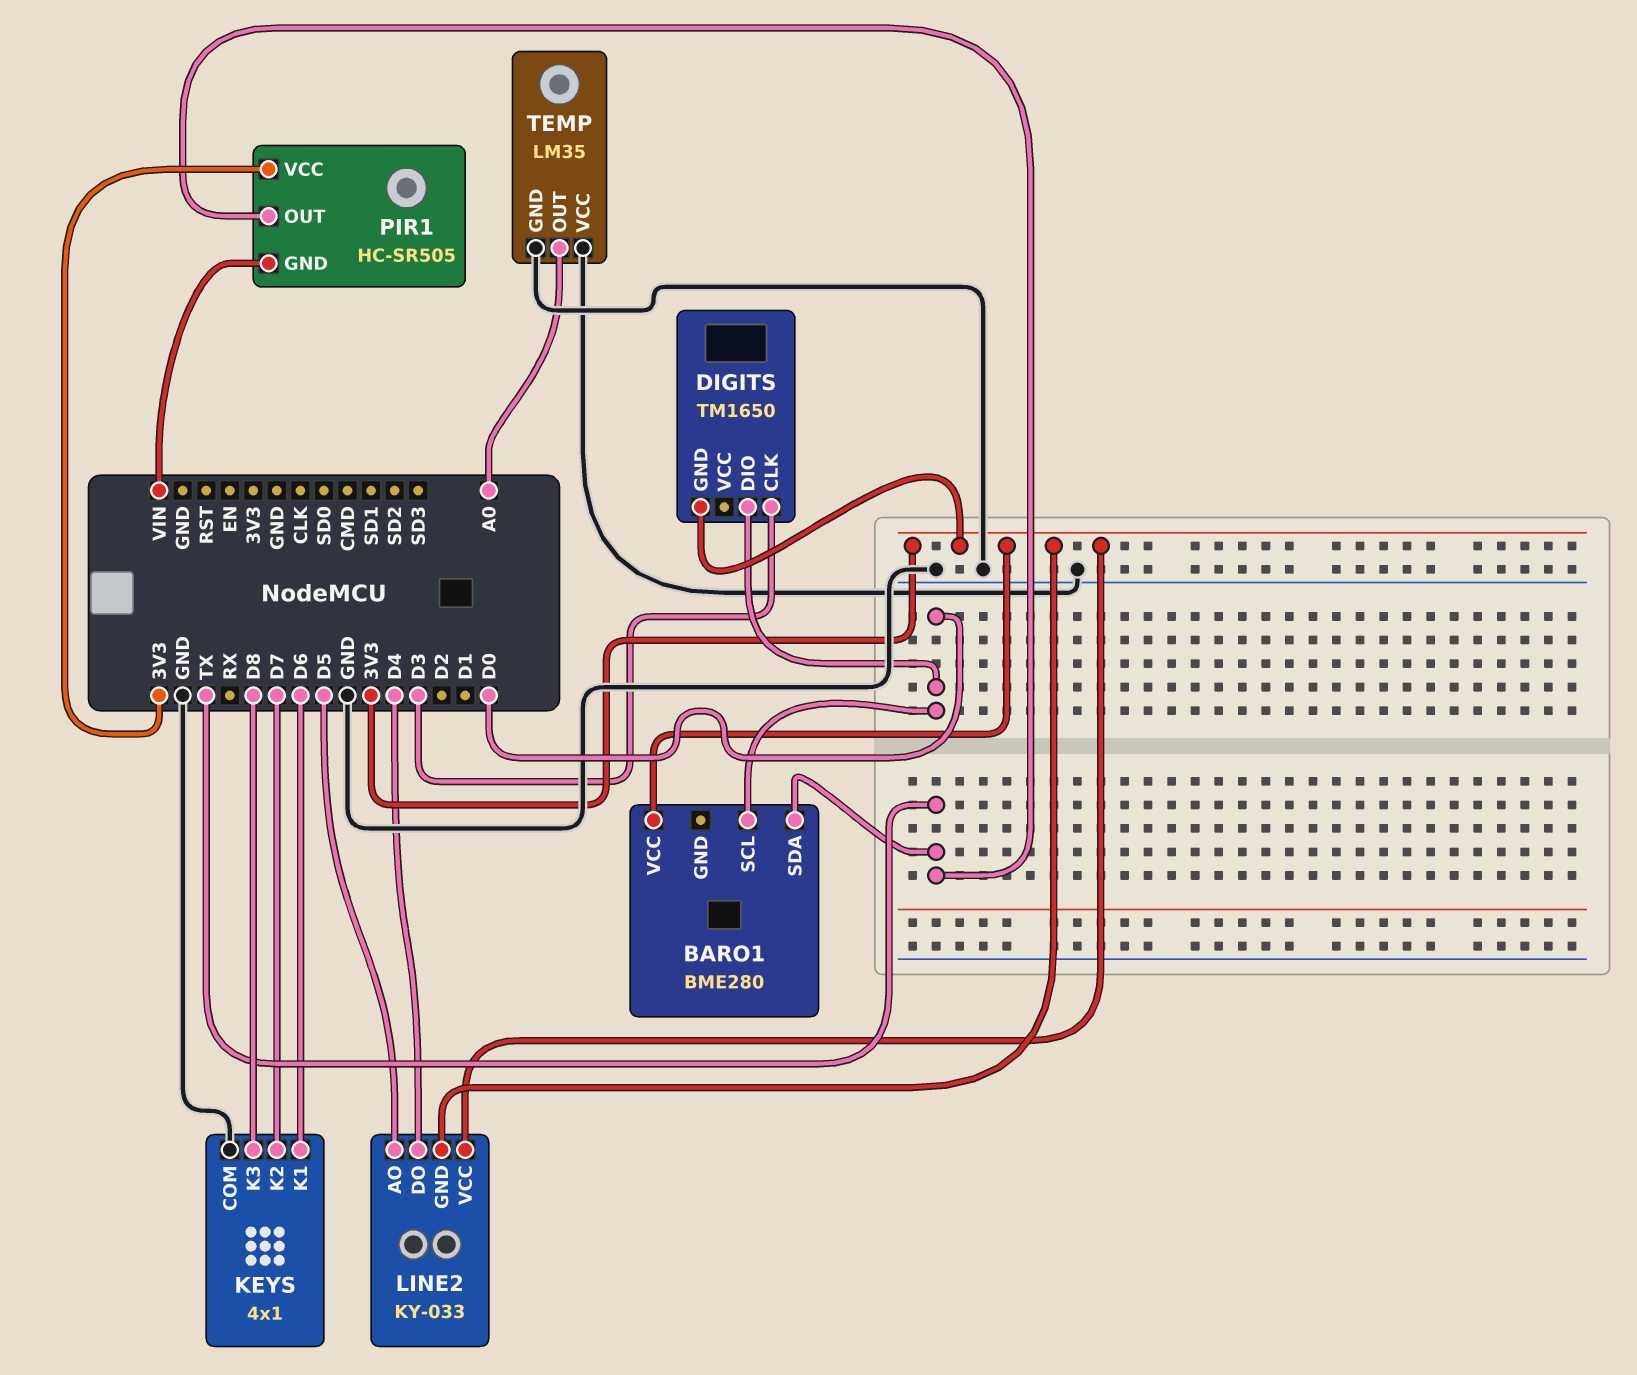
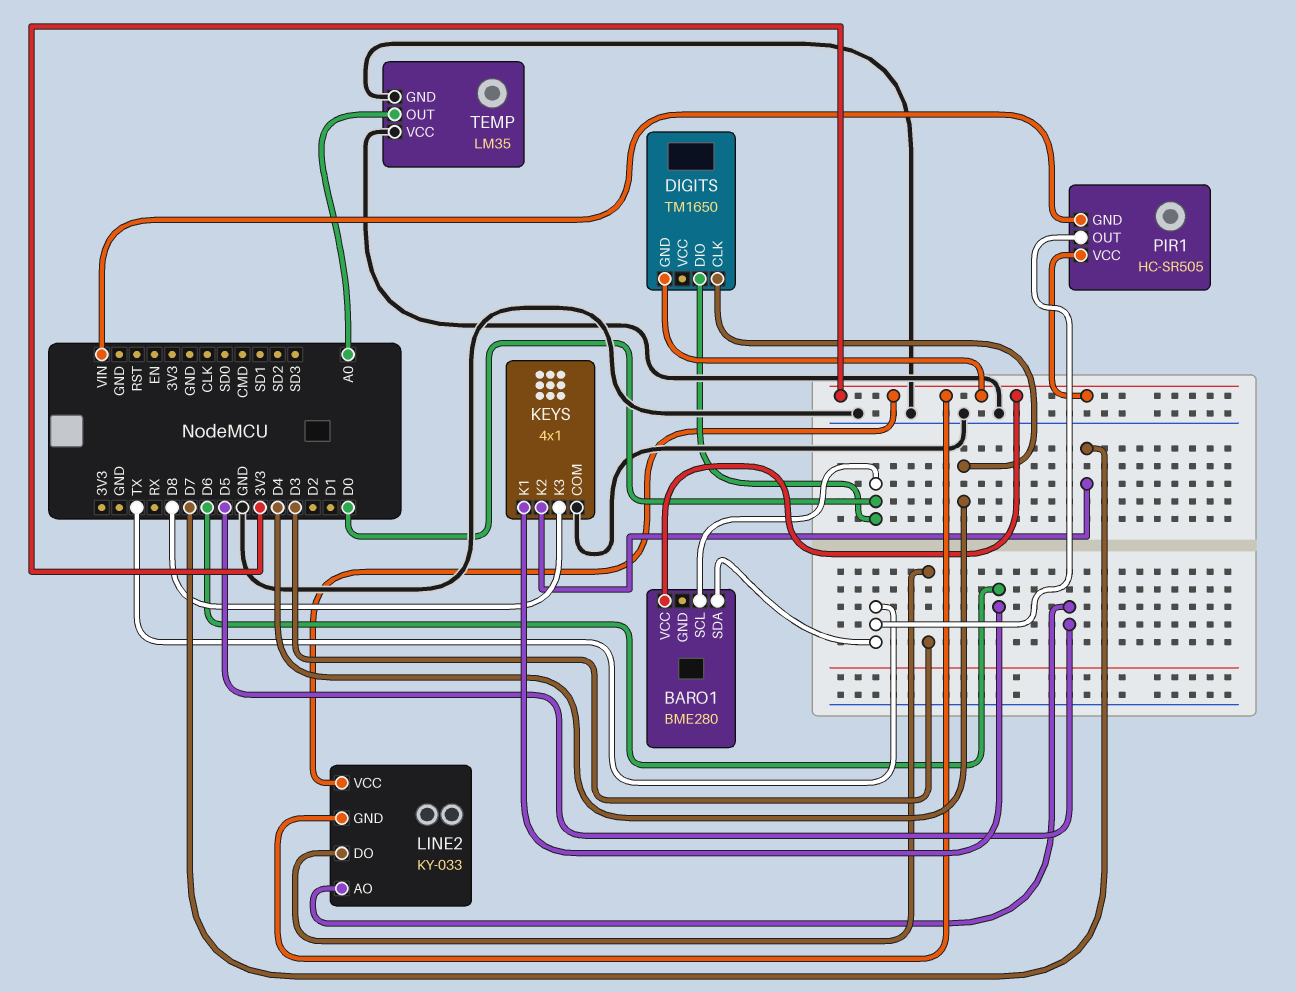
DIGITS pin CLK: D3 -> D4
LINE2 pin DO: D4 -> D3

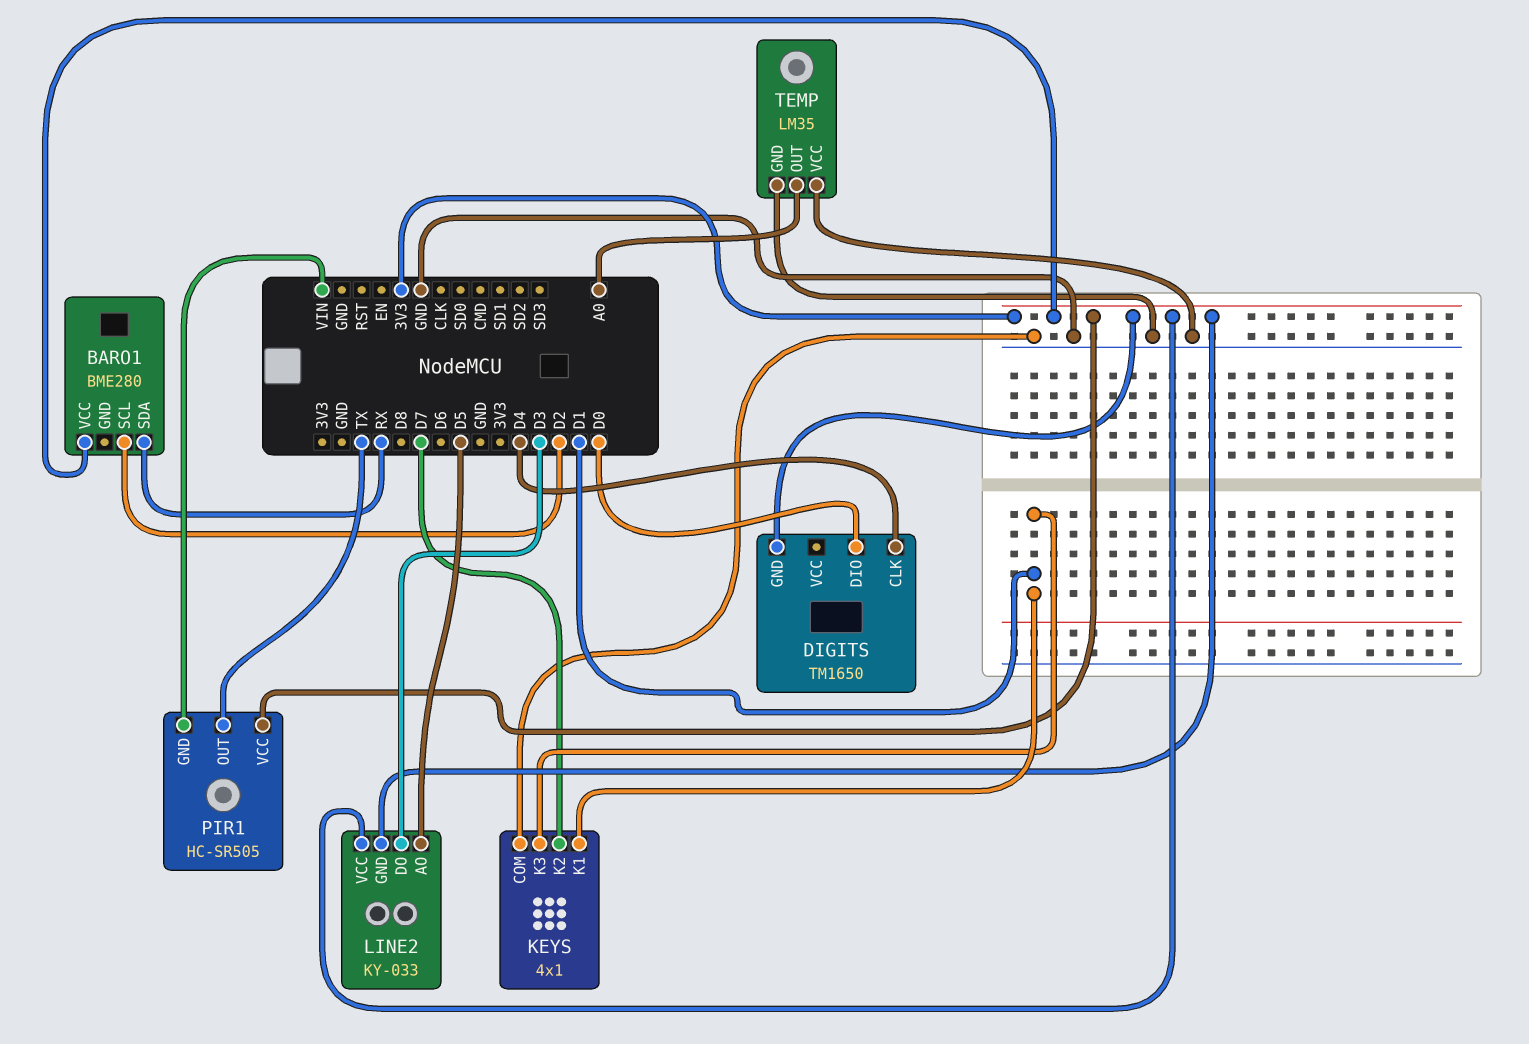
BARO1 pin SCL: D0 -> D2
BARO1 pin SDA: TX -> RX
KEYS pin K1: D6 -> D1
KEYS pin K3: D8 -> D1

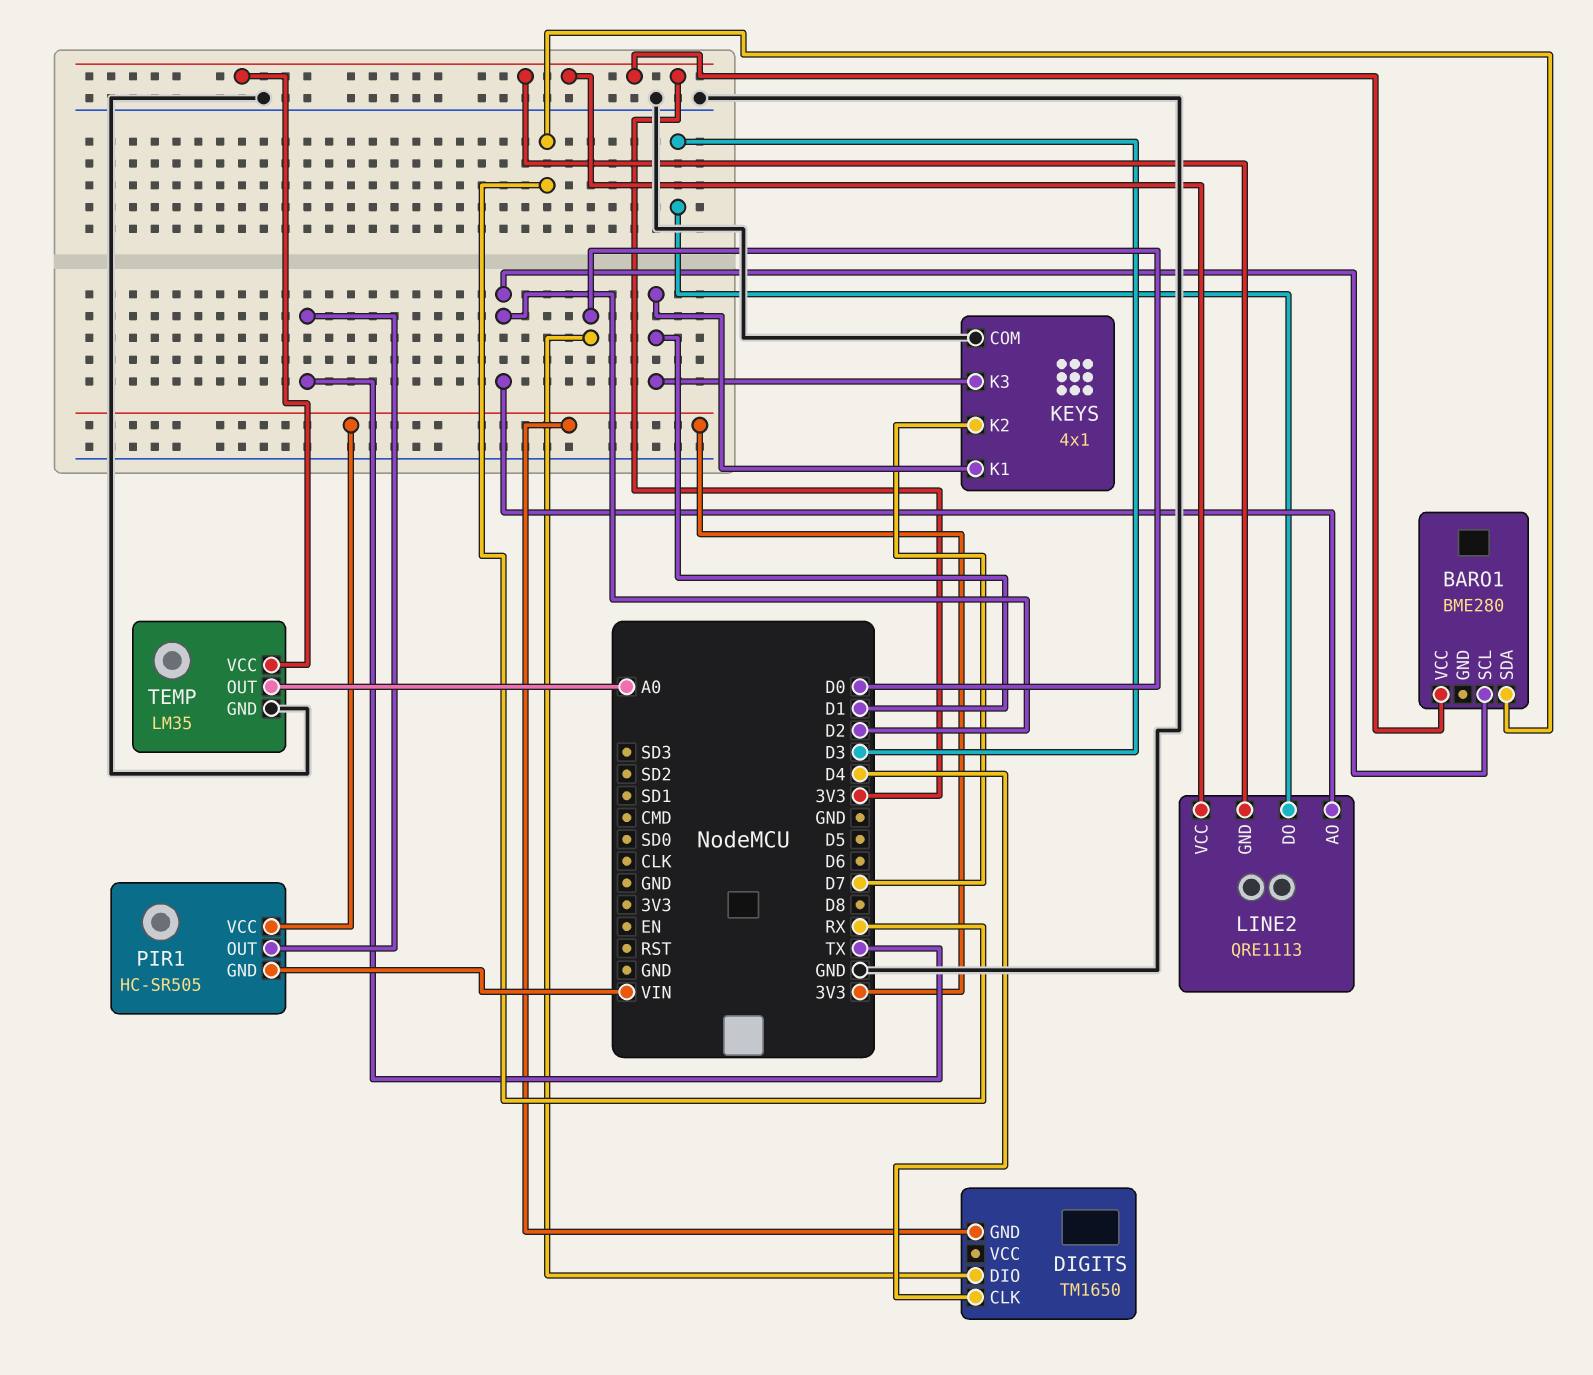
LINE2: KY-033 -> QRE1113
LINE2 pin AO: D5 -> D2
TEMP pin VCC: GND -> 3V3

